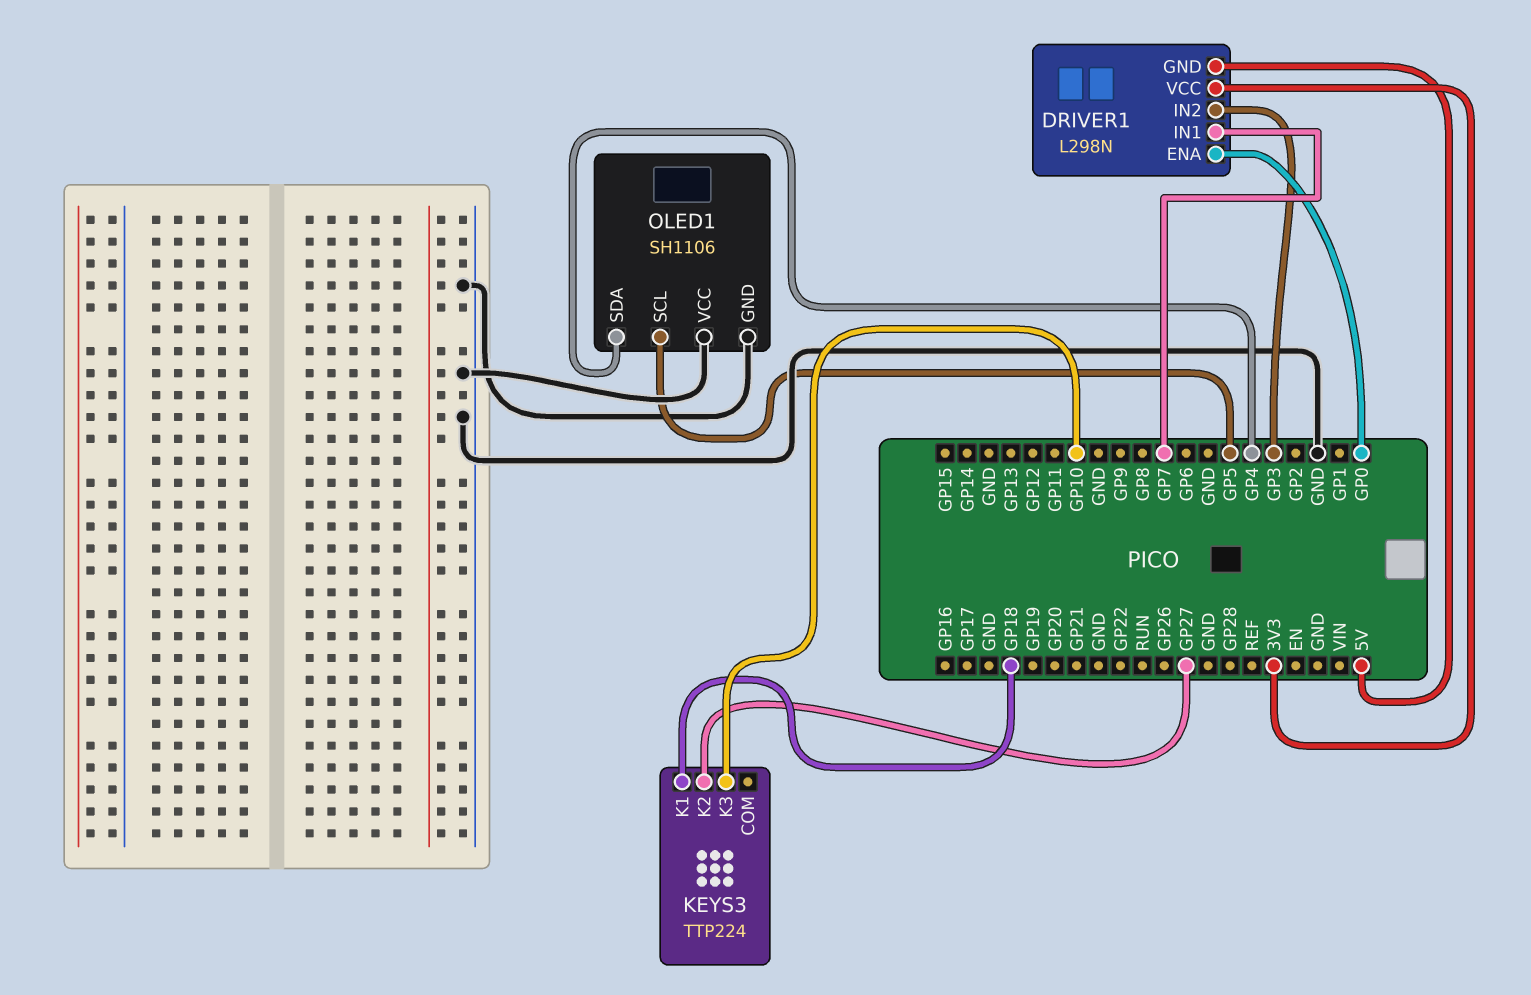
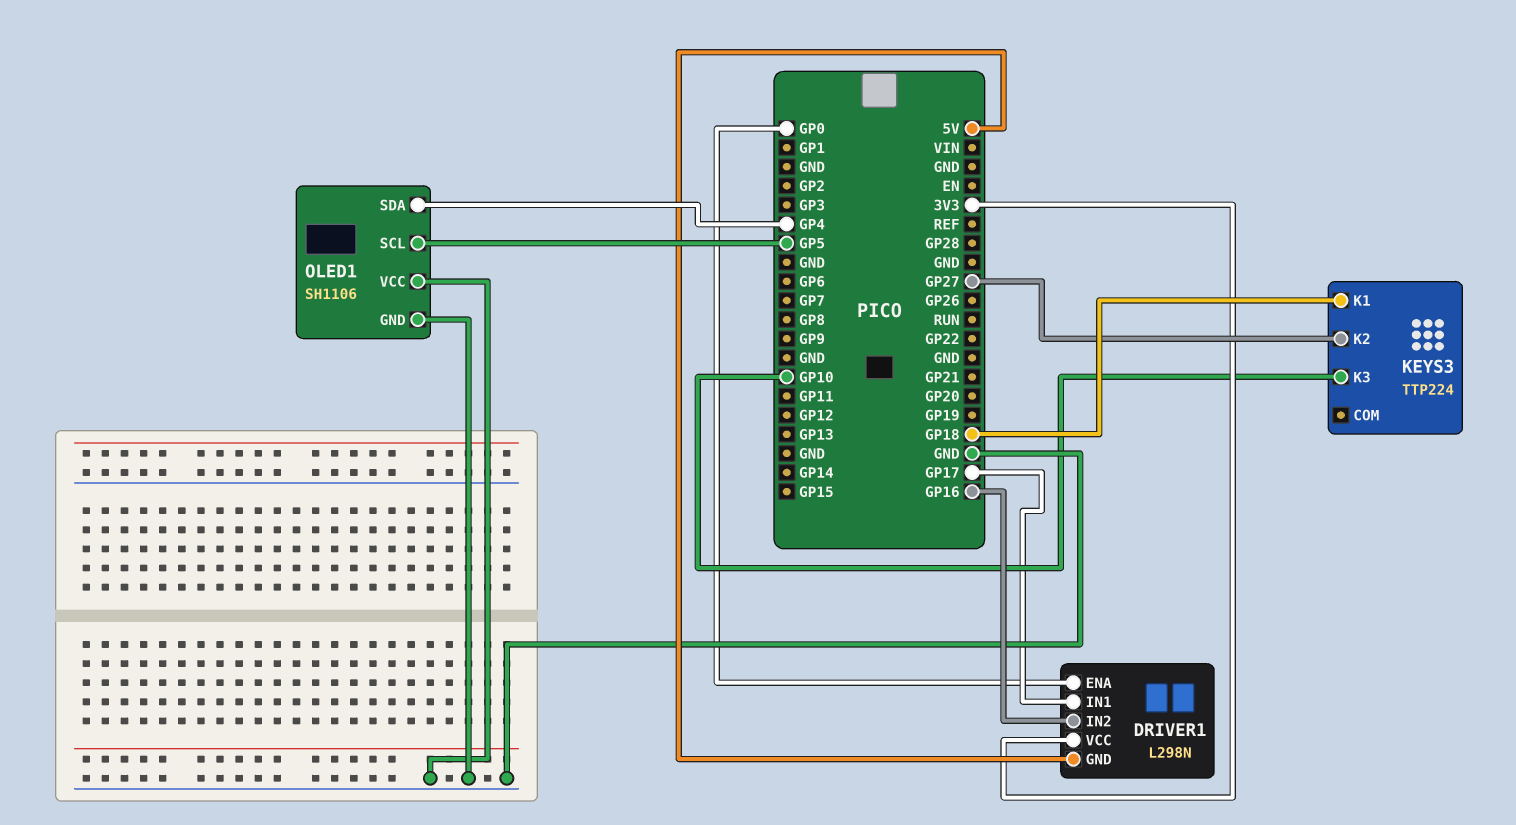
DRIVER1 pin IN1: GP7 -> GP17
DRIVER1 pin IN2: GP3 -> GP16

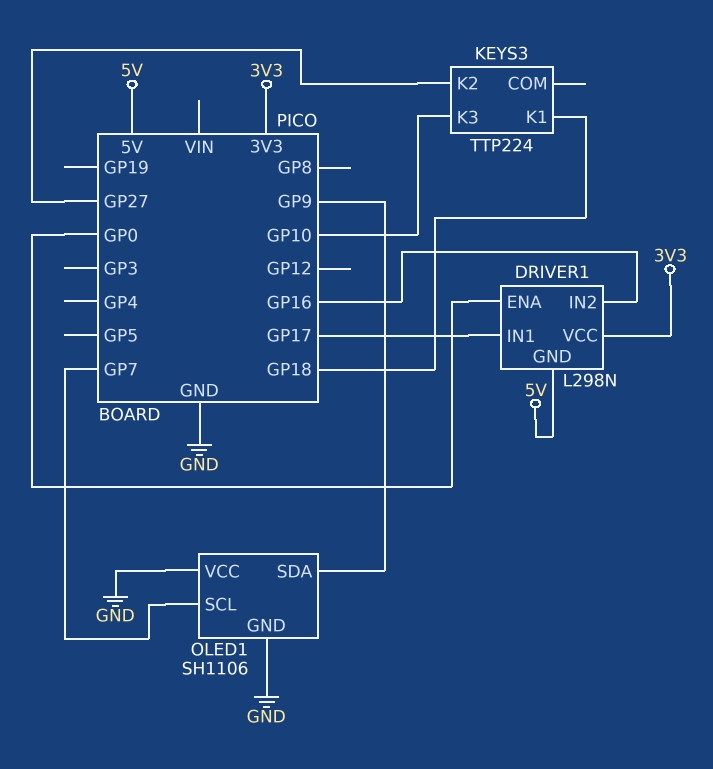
OLED1 pin SCL: GP5 -> GP7
OLED1 pin SDA: GP4 -> GP9

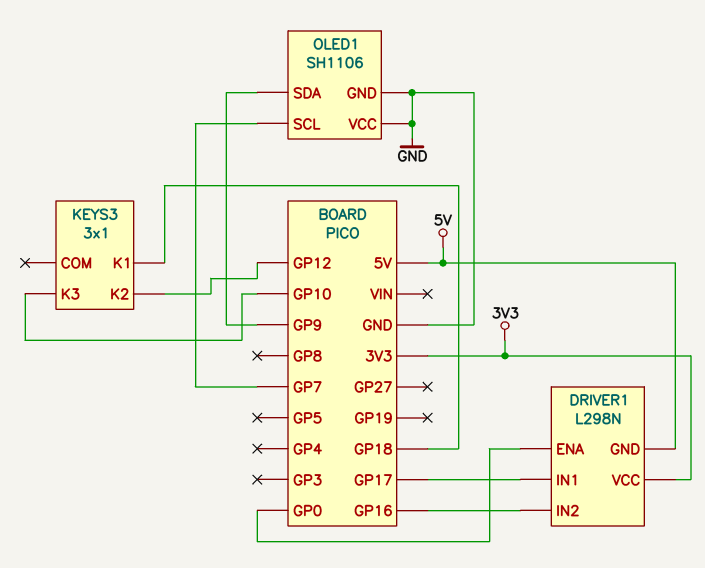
KEYS3: TTP224 -> 3x1
KEYS3 pin K2: GP27 -> GP12

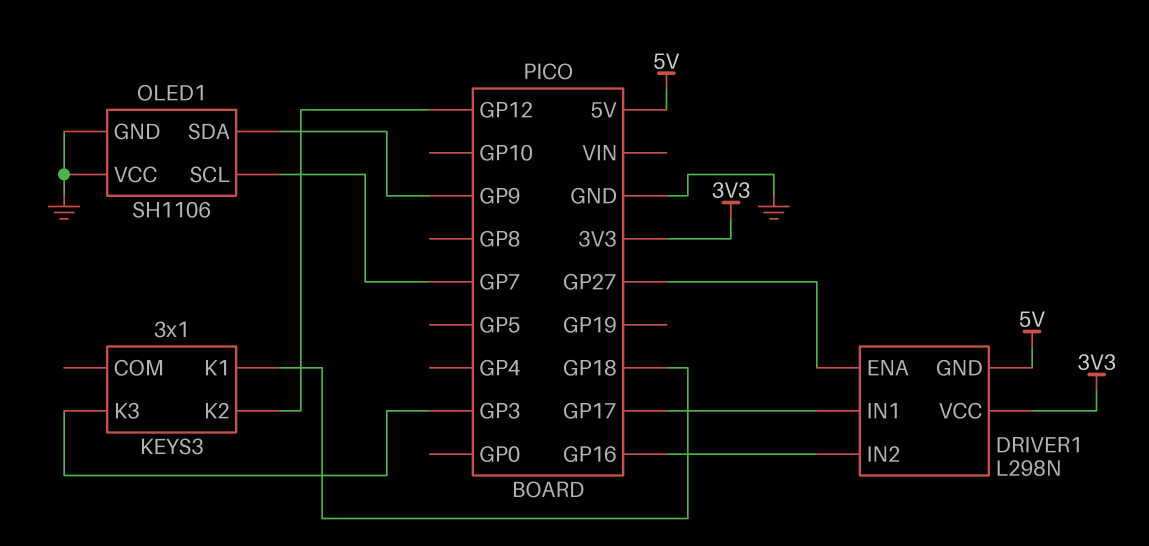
DRIVER1 pin ENA: GP0 -> GP27
KEYS3 pin K3: GP10 -> GP3

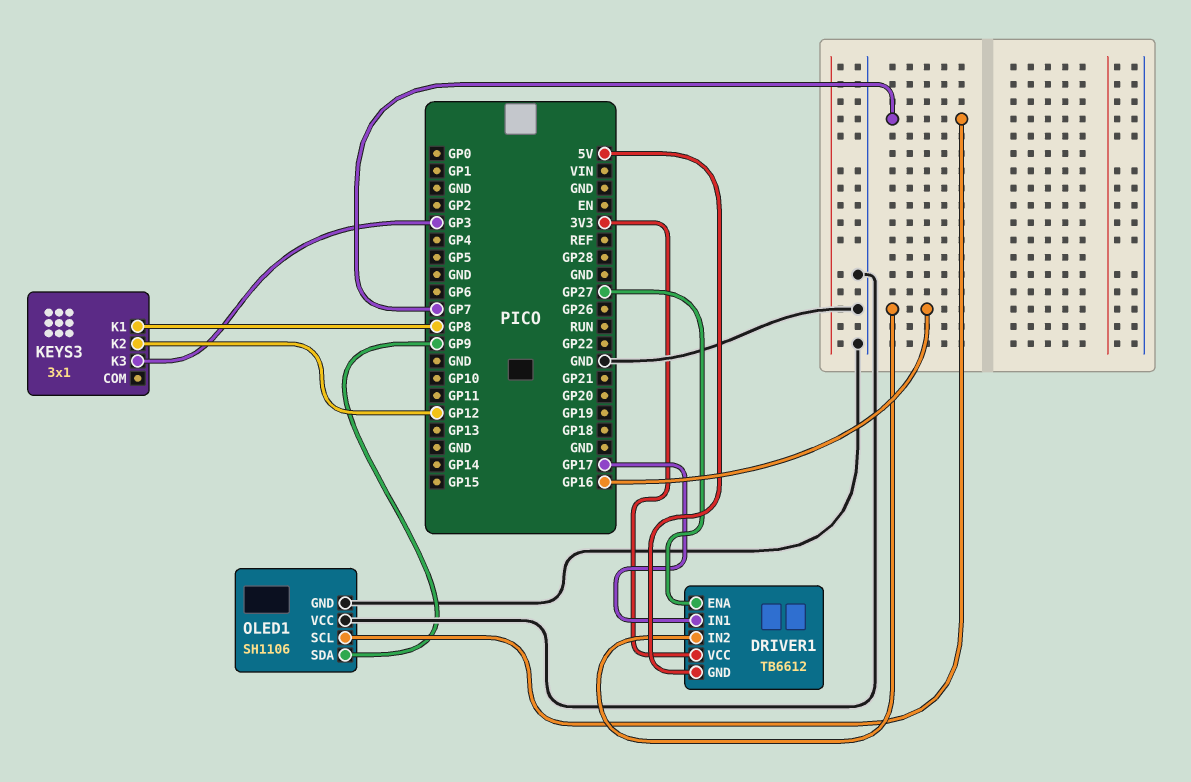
DRIVER1: L298N -> TB6612
KEYS3 pin K1: GP18 -> GP8

